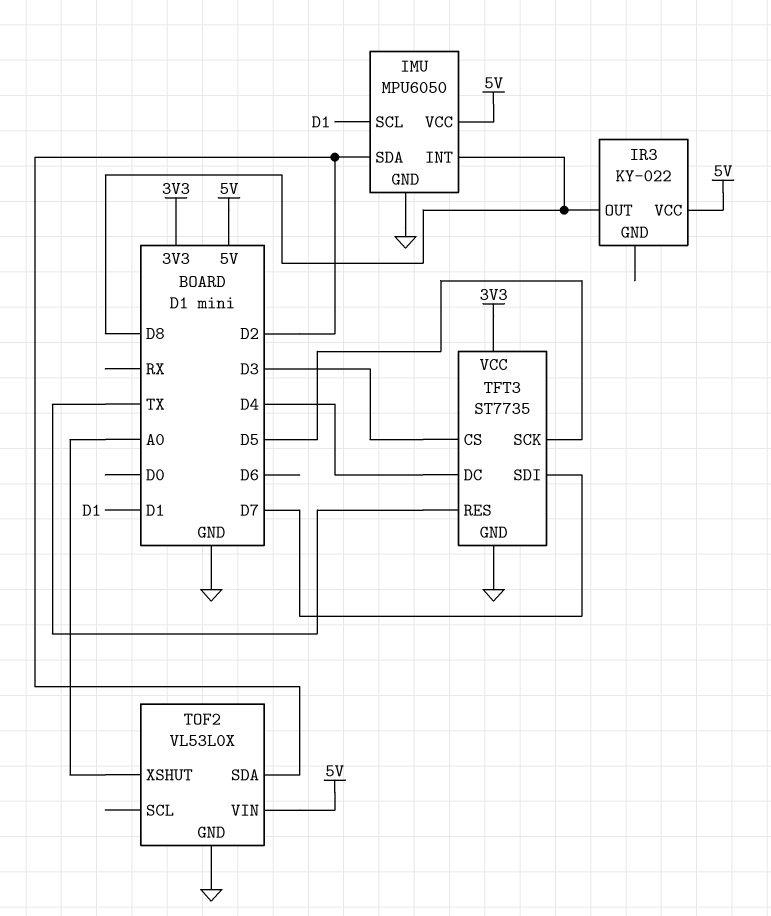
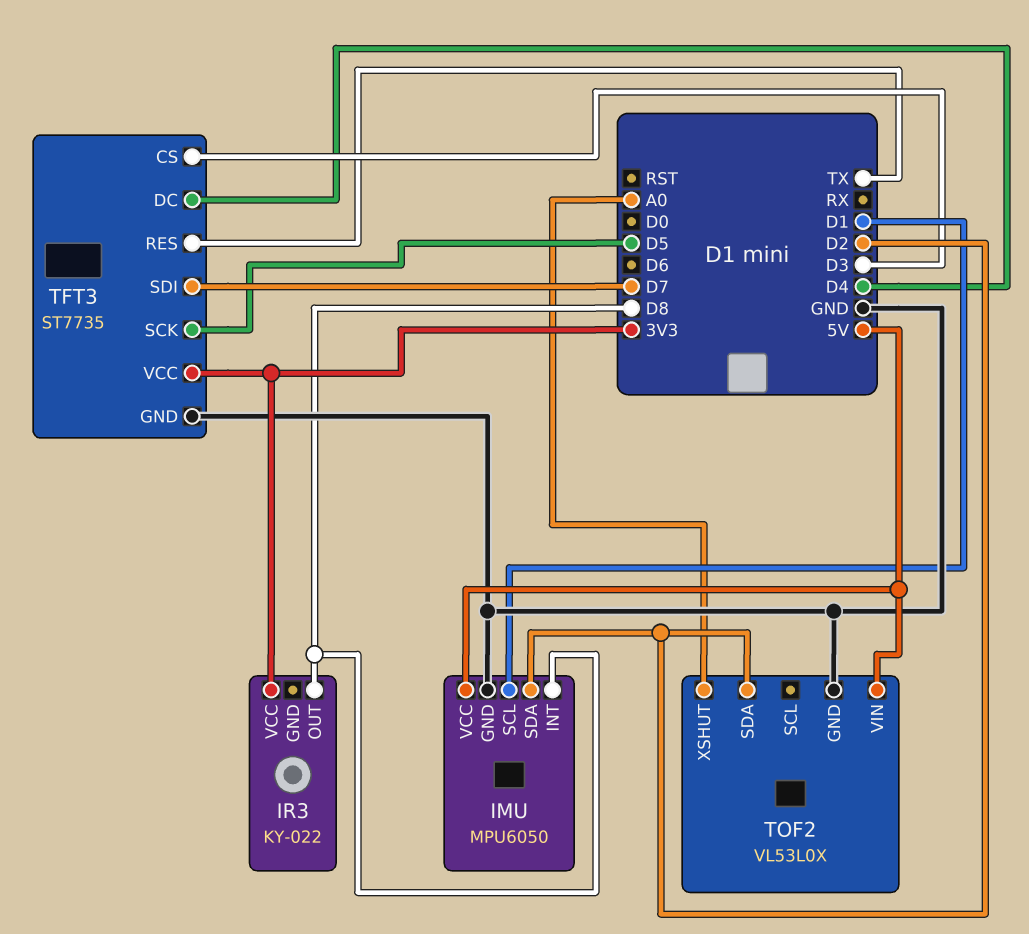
IR3 pin VCC: 5V -> 3V3

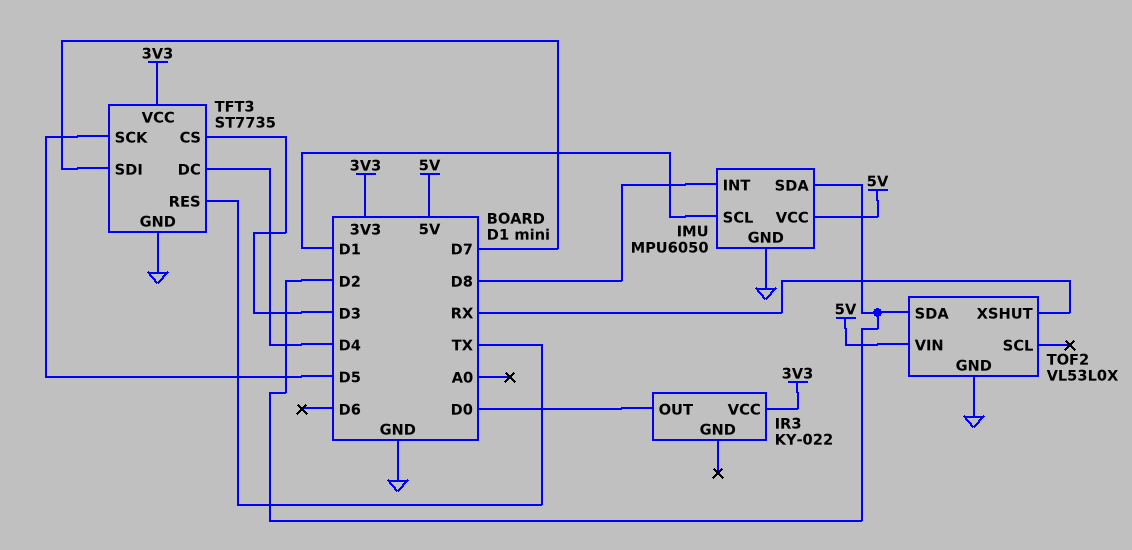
IR3 pin OUT: D8 -> D0
TOF2 pin XSHUT: A0 -> RX

